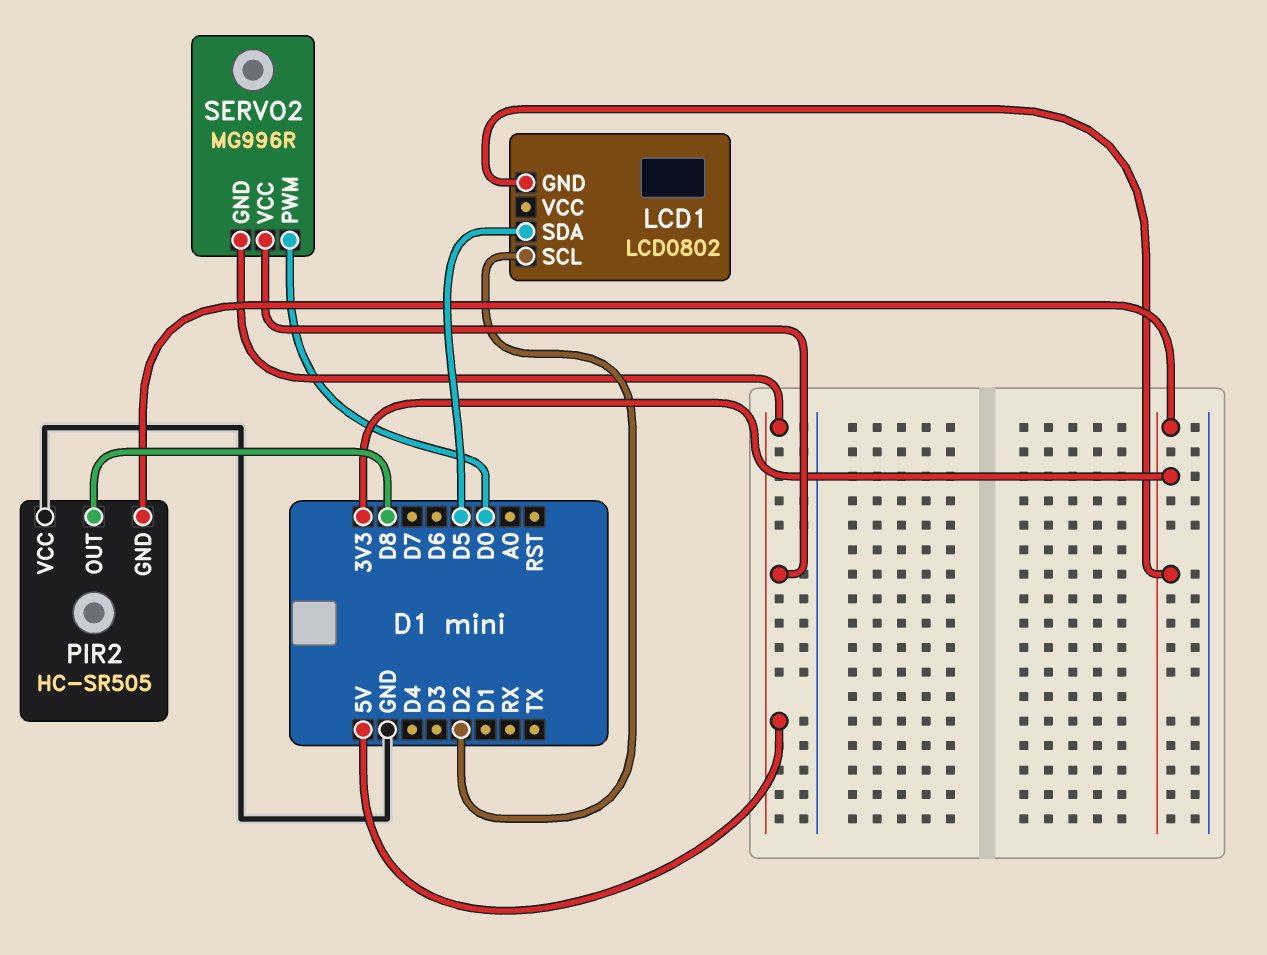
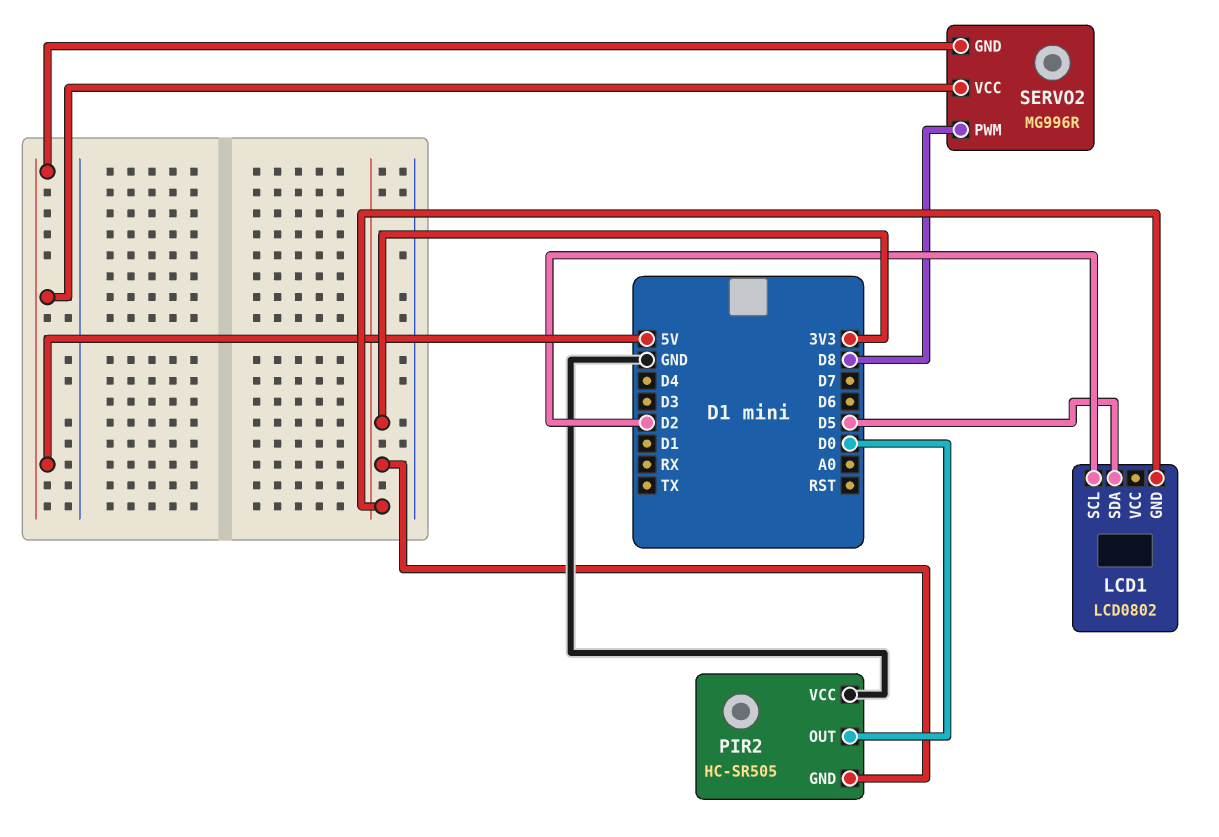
PIR2 pin OUT: D8 -> D0
SERVO2 pin PWM: D0 -> D8

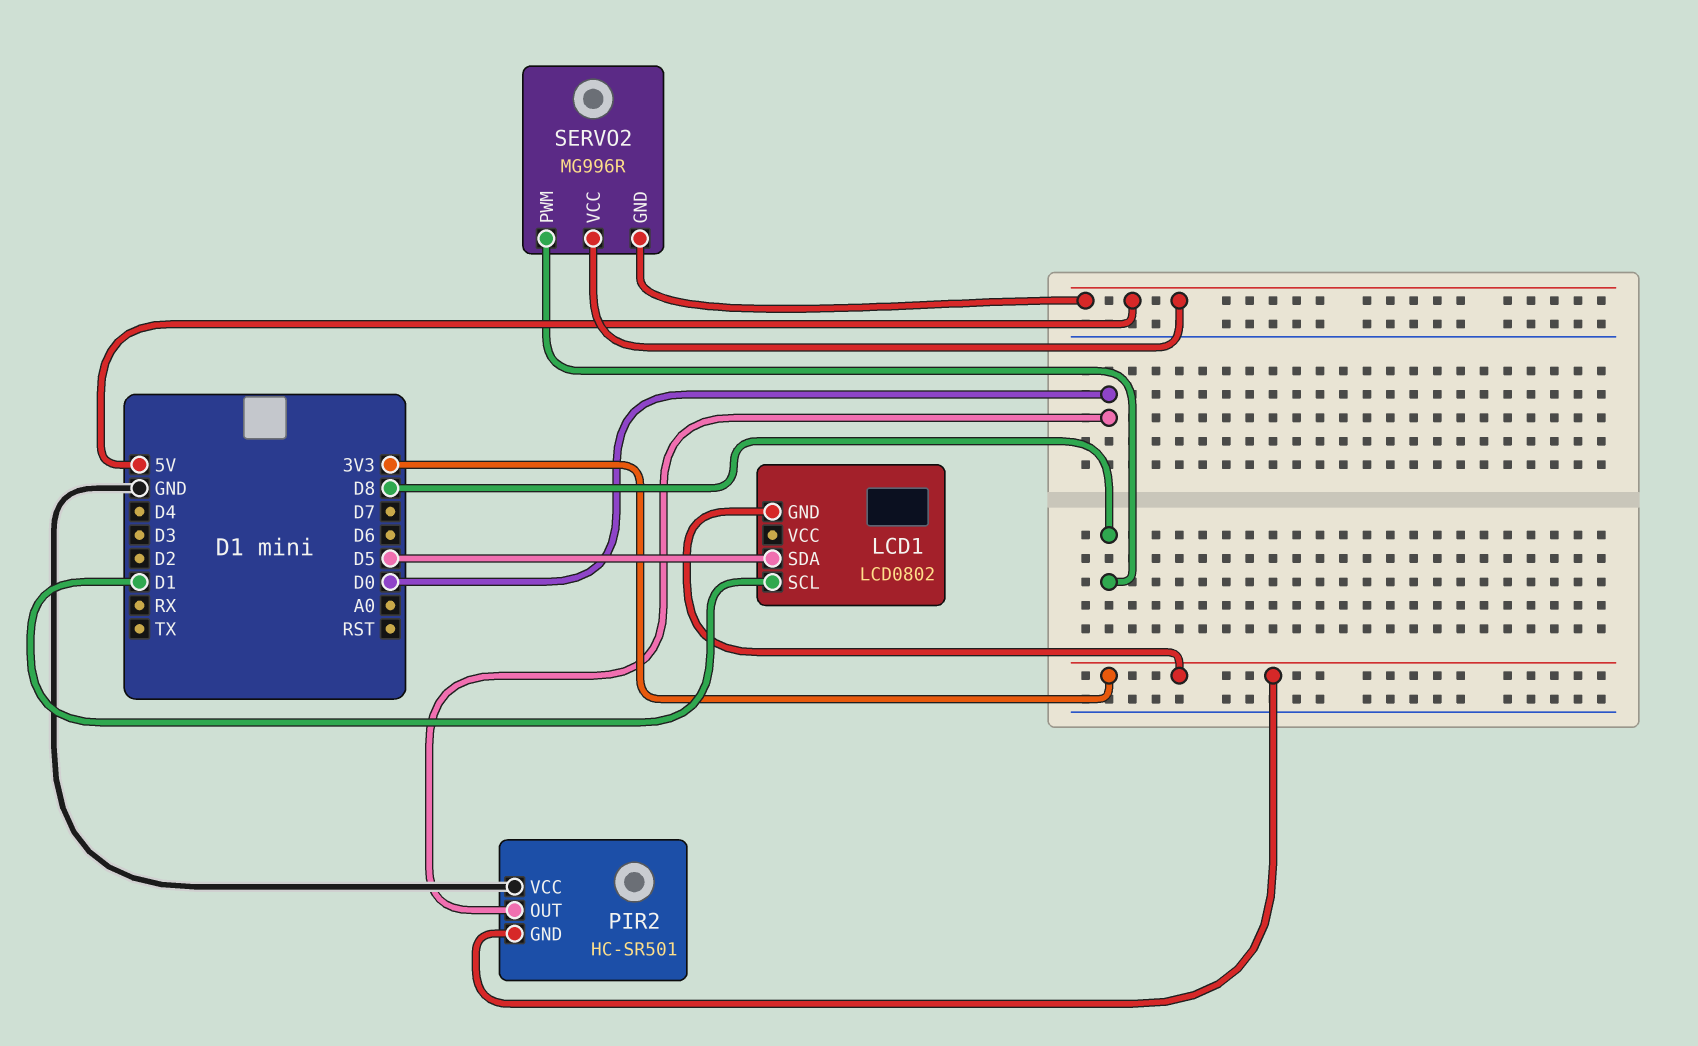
LCD1 pin SCL: D2 -> D1
PIR2: HC-SR505 -> HC-SR501

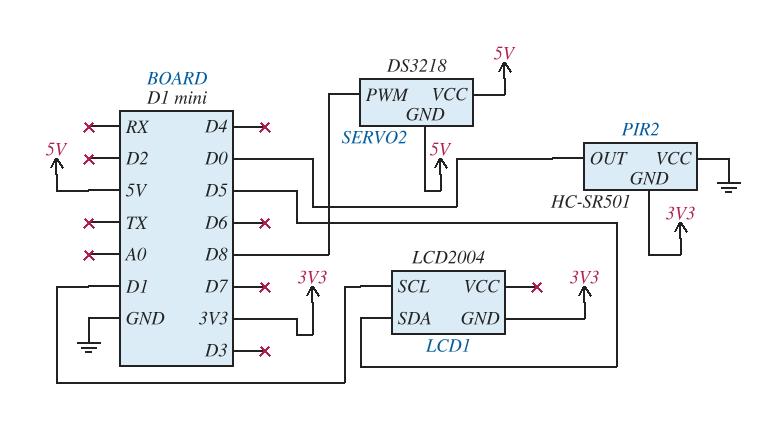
LCD1: LCD0802 -> LCD2004
SERVO2: MG996R -> DS3218

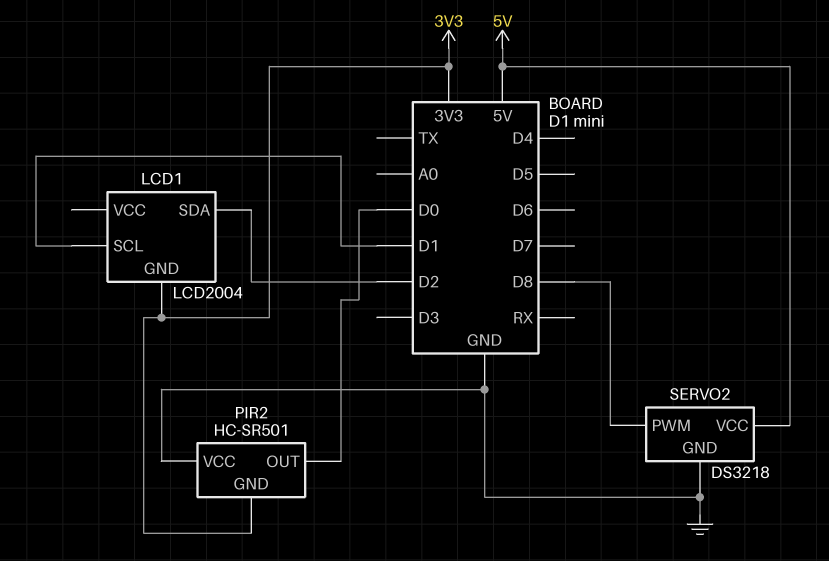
LCD1 pin SDA: D5 -> D2
SERVO2 pin GND: 5V -> GND

